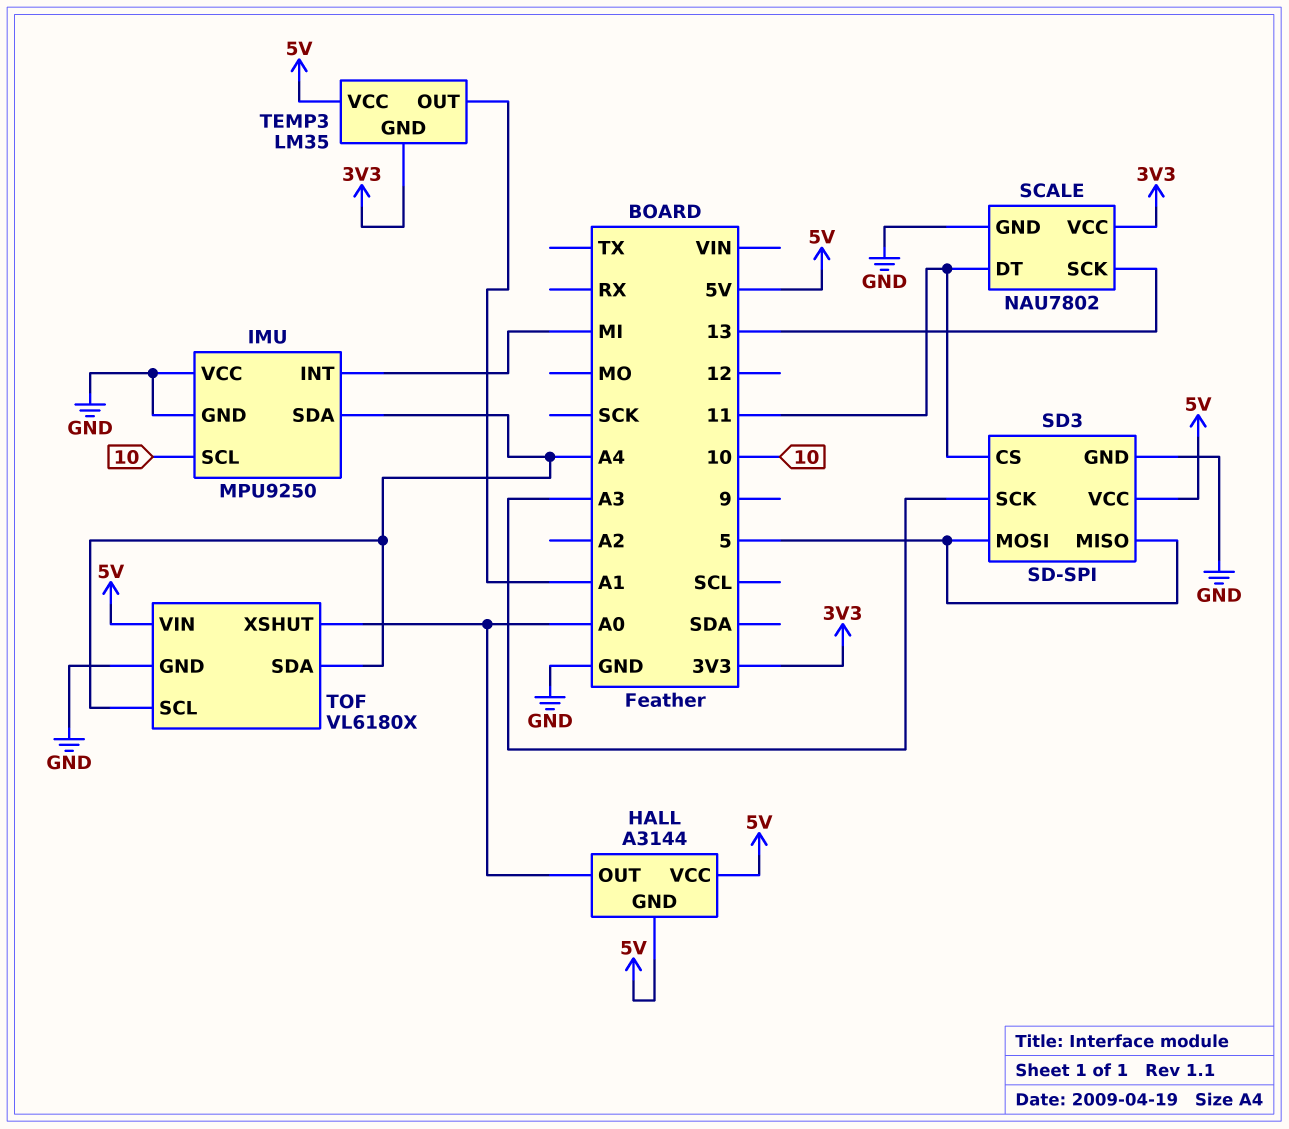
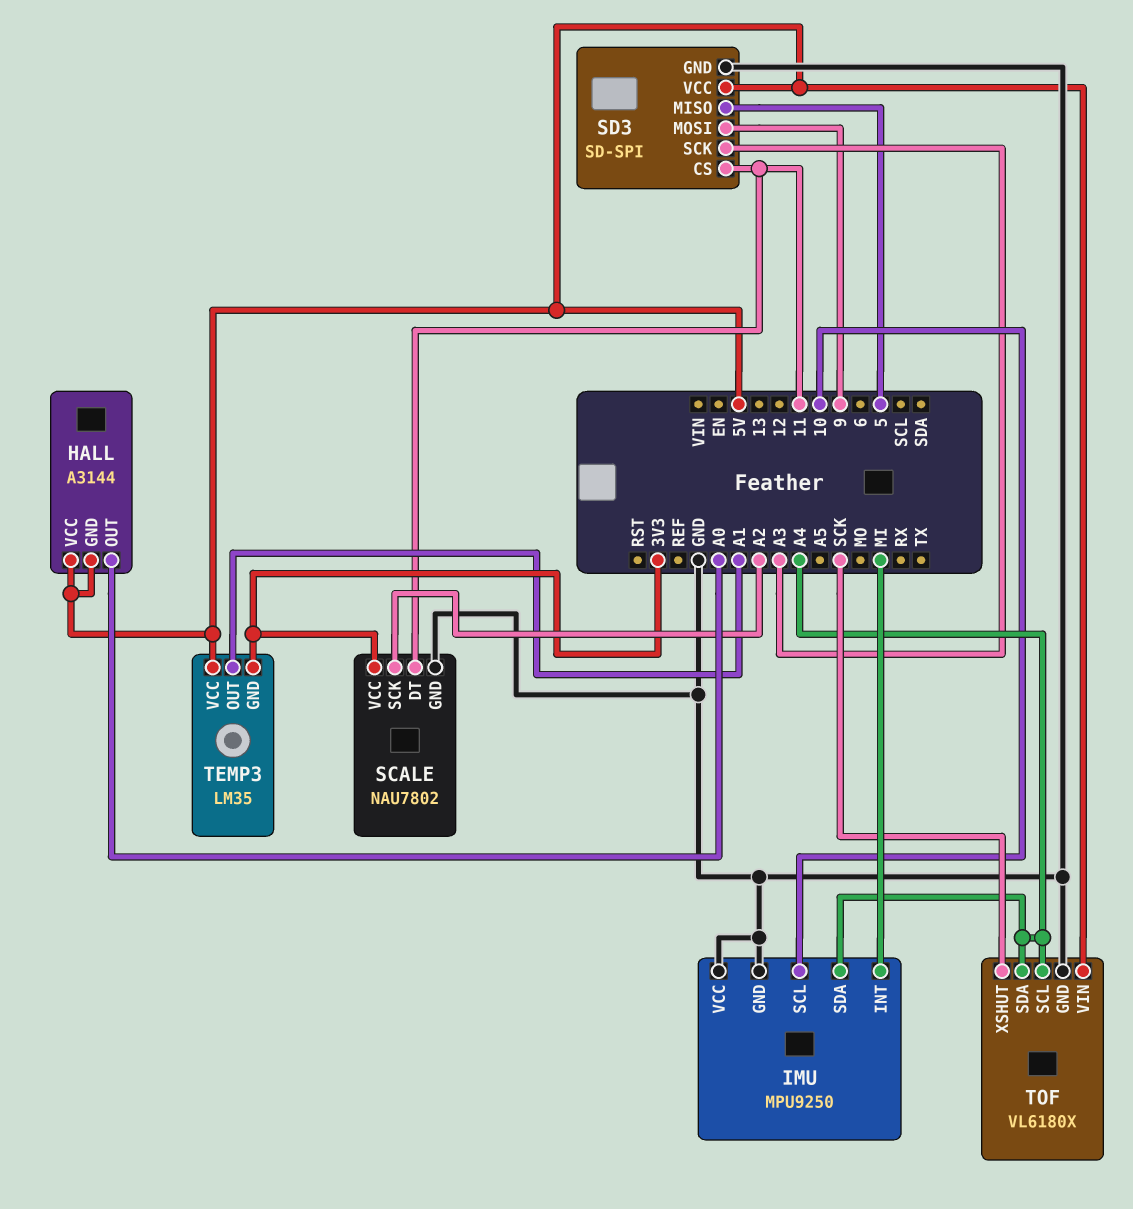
SCALE pin SCK: 13 -> A2
SD3 pin MOSI: 5 -> 9
TOF pin XSHUT: A0 -> SCK

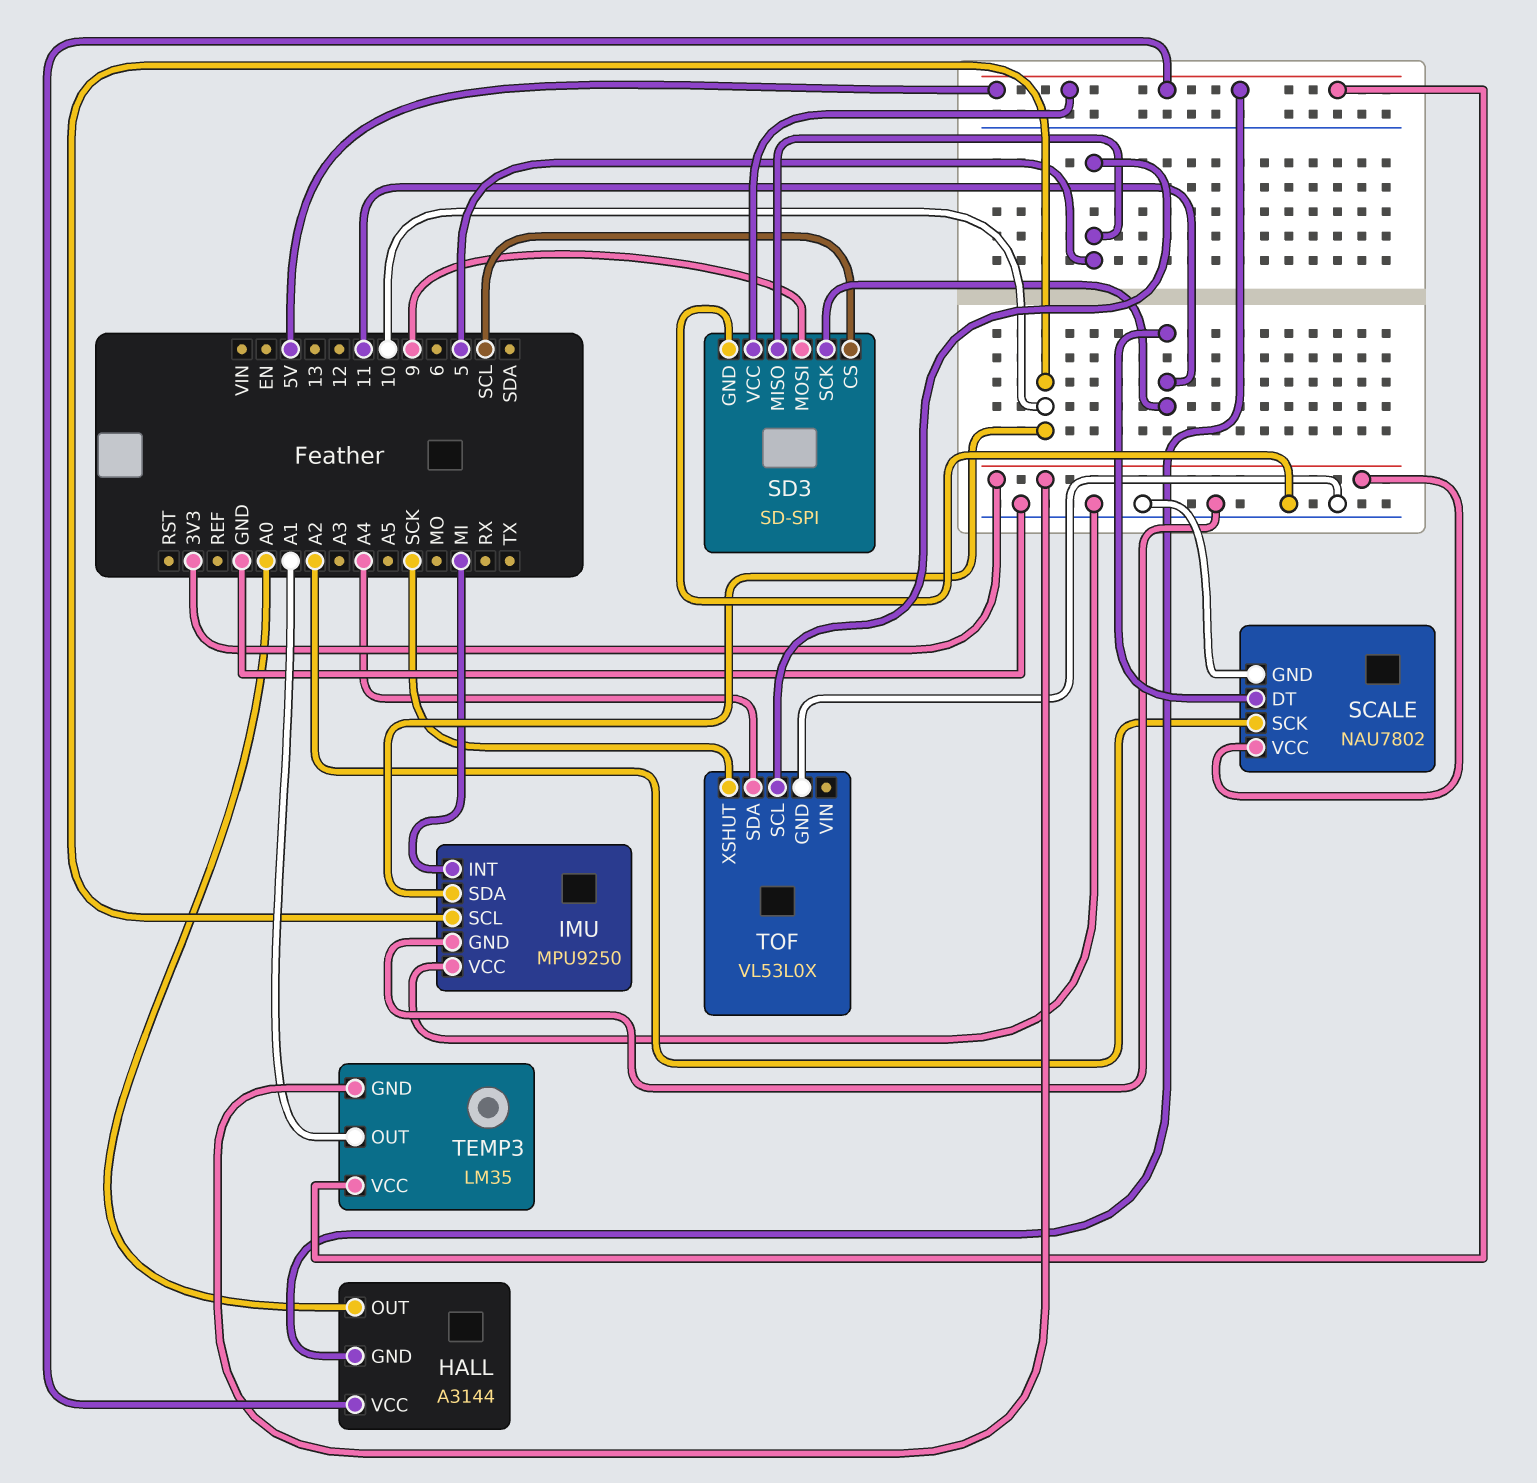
IMU pin SDA: A4 -> 10
SD3 pin CS: 11 -> SCL
SD3 pin SCK: A3 -> 11
TOF: VL6180X -> VL53L0X
TOF pin SCL: A4 -> 5
TOF pin VIN: 5V -> none

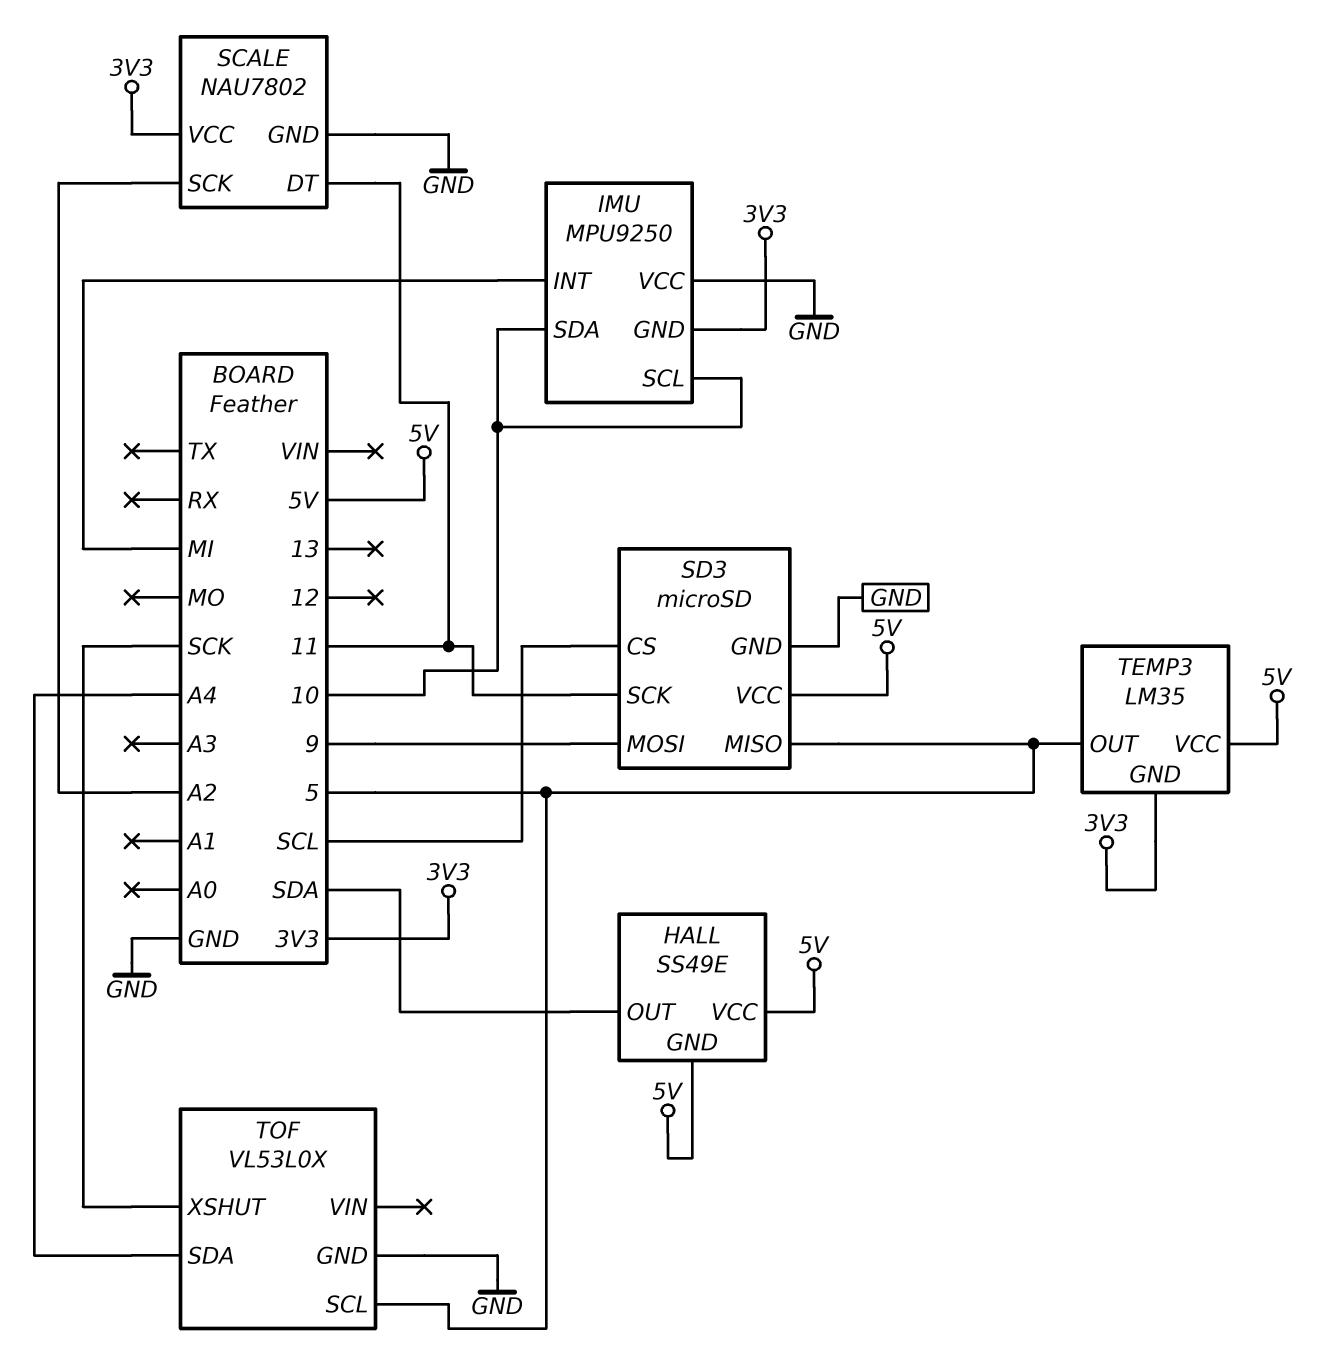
HALL: A3144 -> SS49E
HALL pin OUT: A0 -> SDA
IMU pin GND: GND -> 3V3
SD3: SD-SPI -> microSD
TEMP3 pin OUT: A1 -> 5

